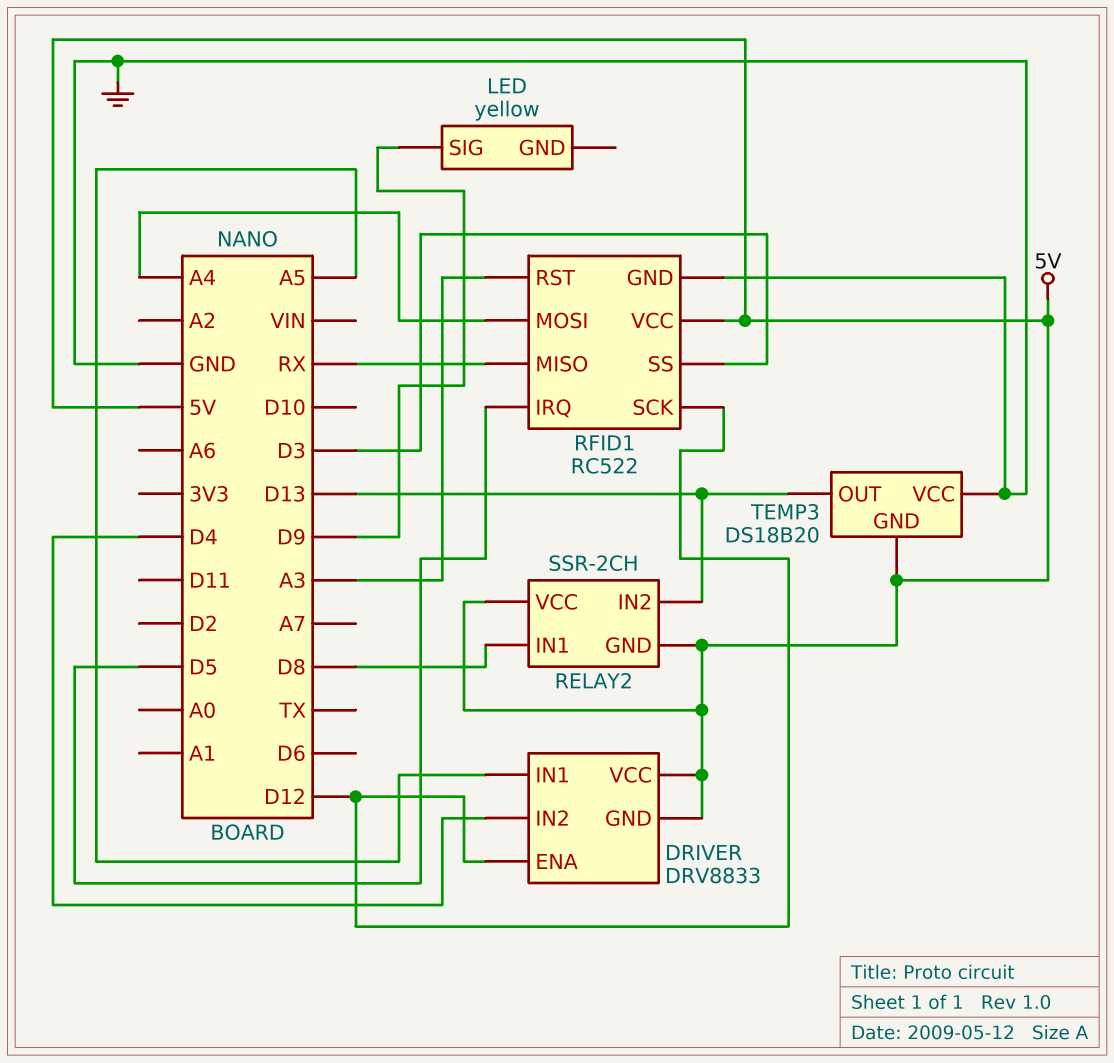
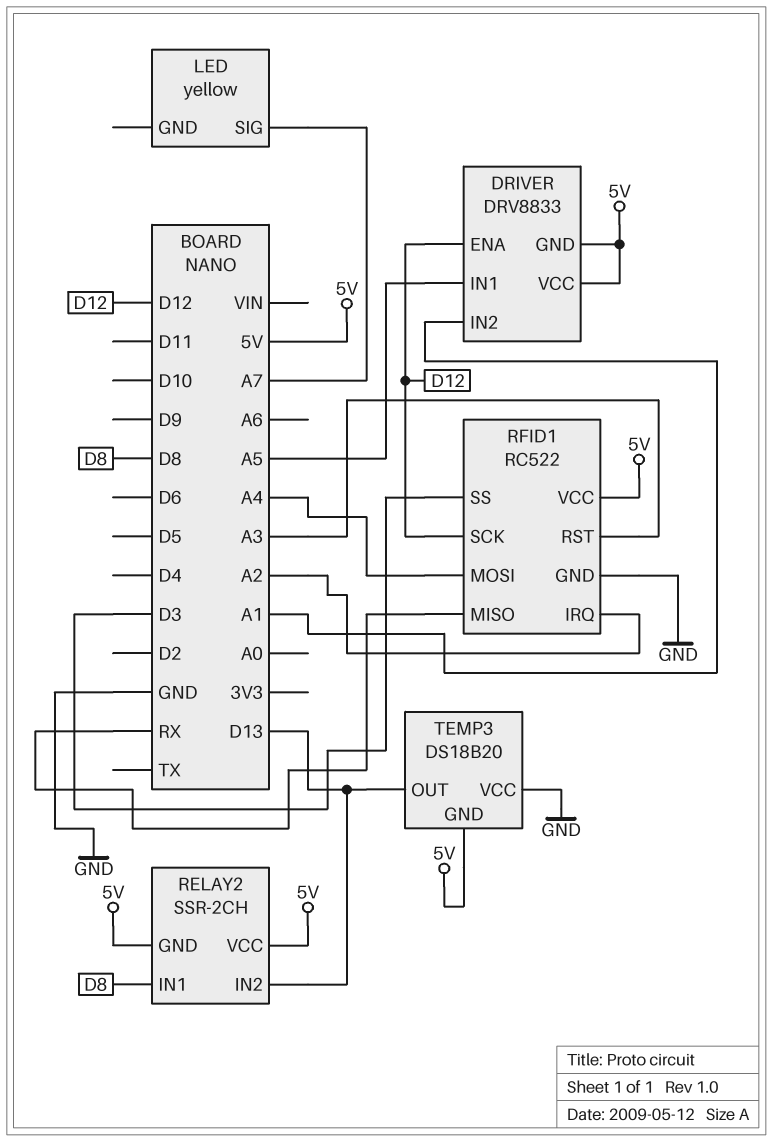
DRIVER pin IN2: D4 -> A1
LED pin SIG: D9 -> A7
RFID1 pin IRQ: D5 -> A2

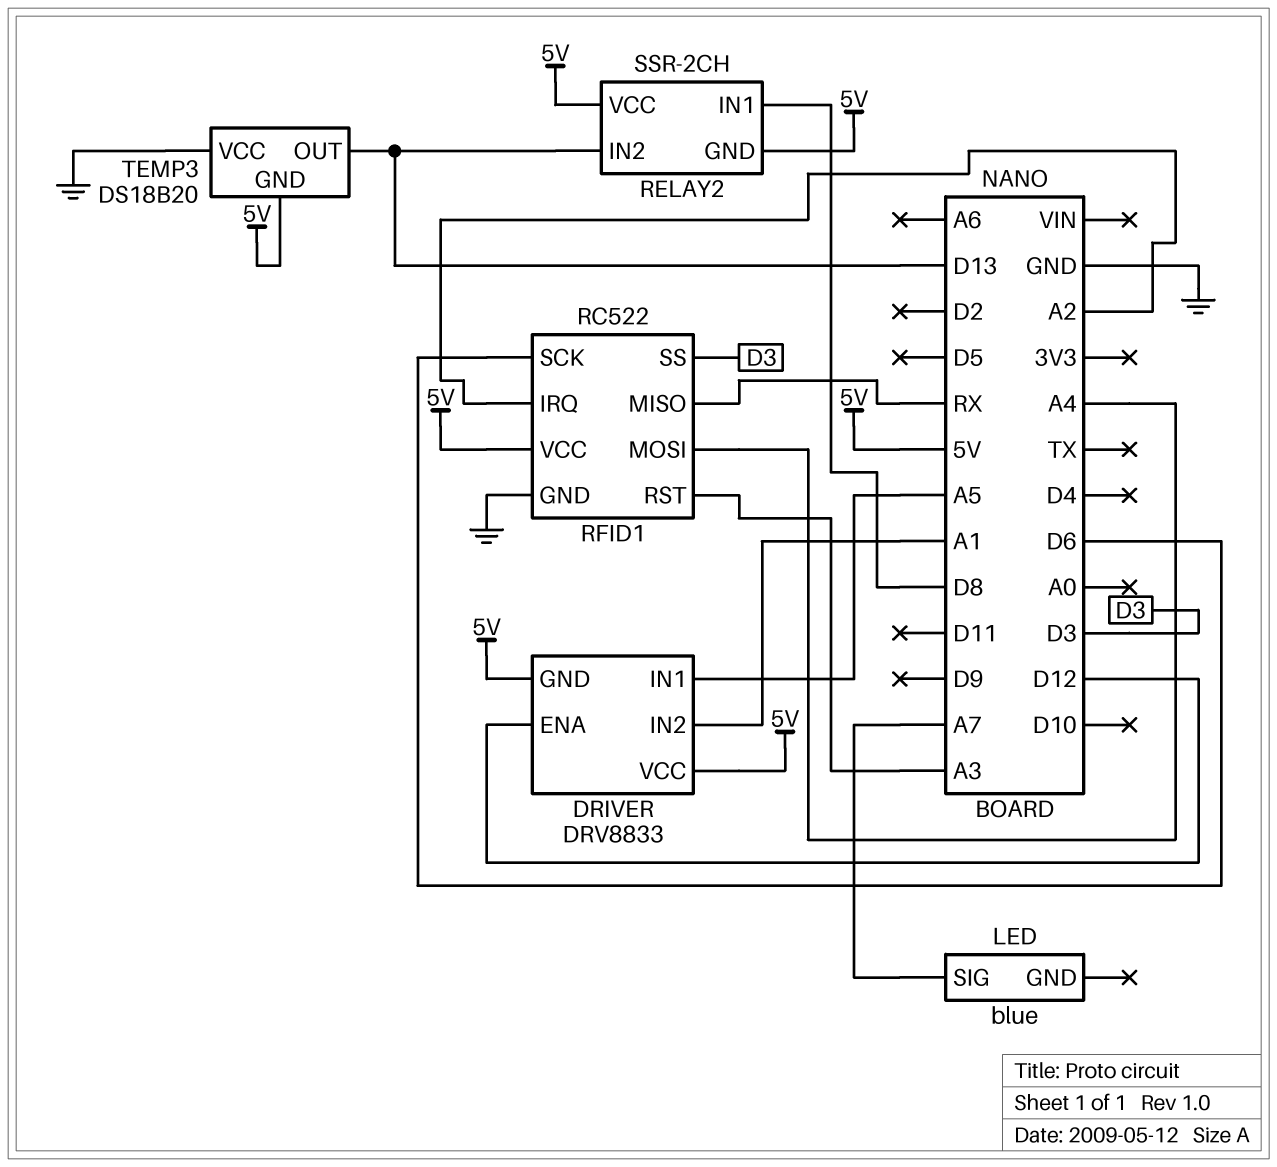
LED: yellow -> blue
RFID1 pin SCK: D12 -> D6

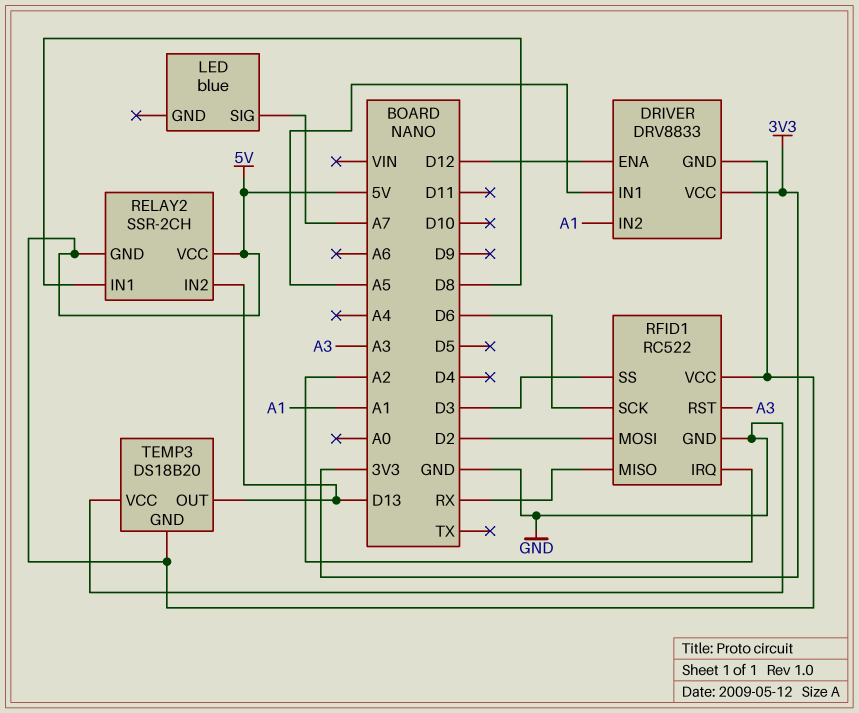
DRIVER pin VCC: 5V -> 3V3
RFID1 pin MOSI: A4 -> D2

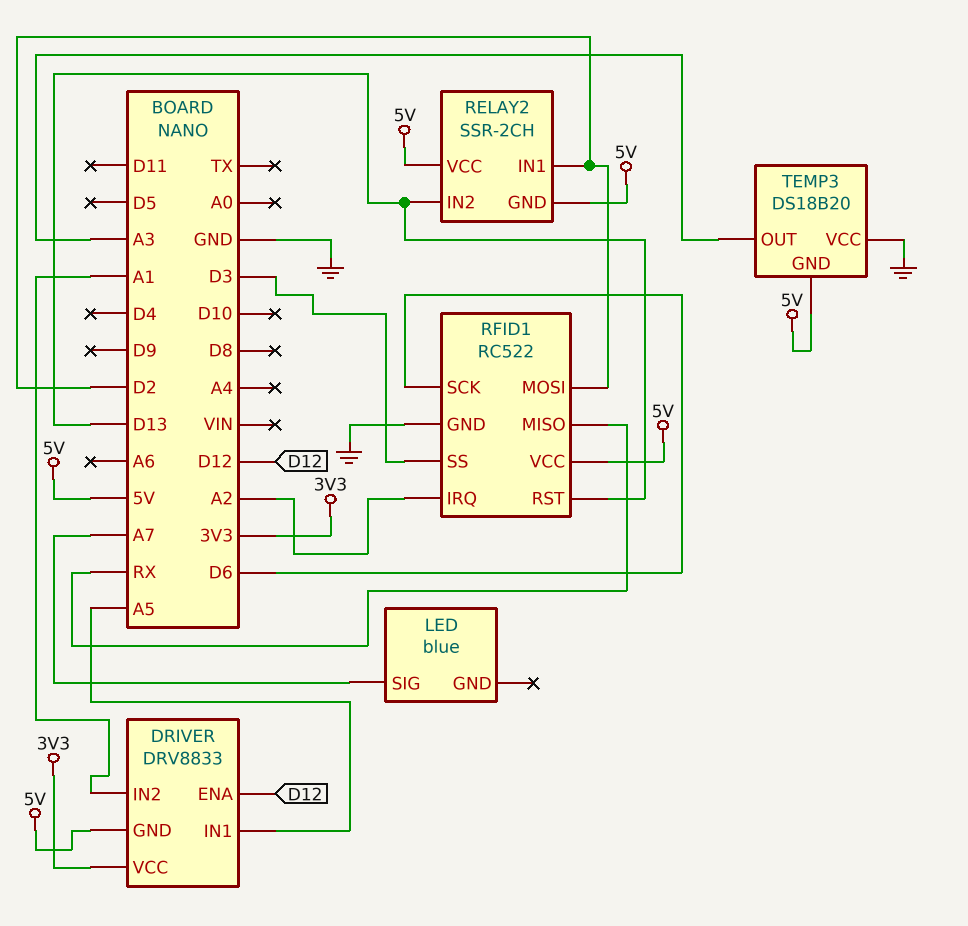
RELAY2 pin IN1: D8 -> D2
RFID1 pin RST: A3 -> D13
TEMP3 pin OUT: D13 -> A3

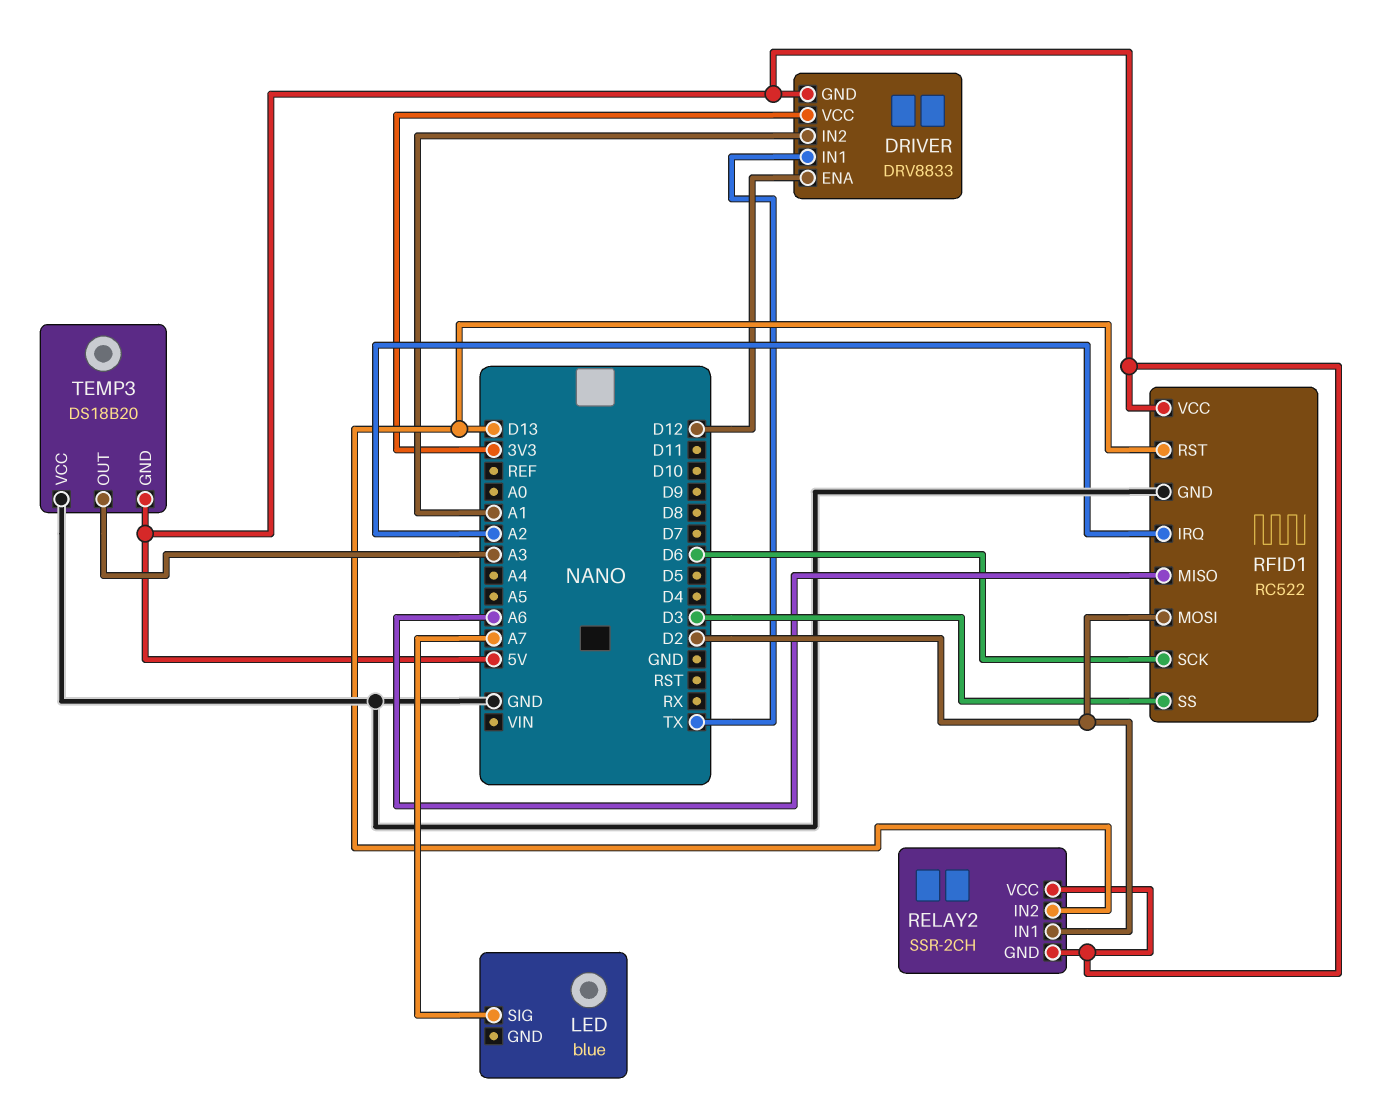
DRIVER pin IN1: A5 -> TX
RFID1 pin MISO: RX -> A6

